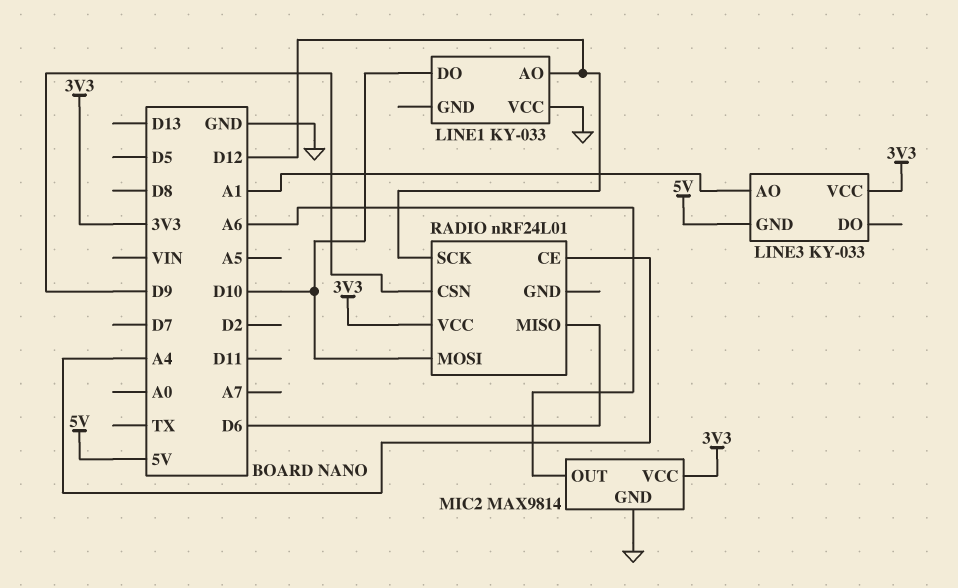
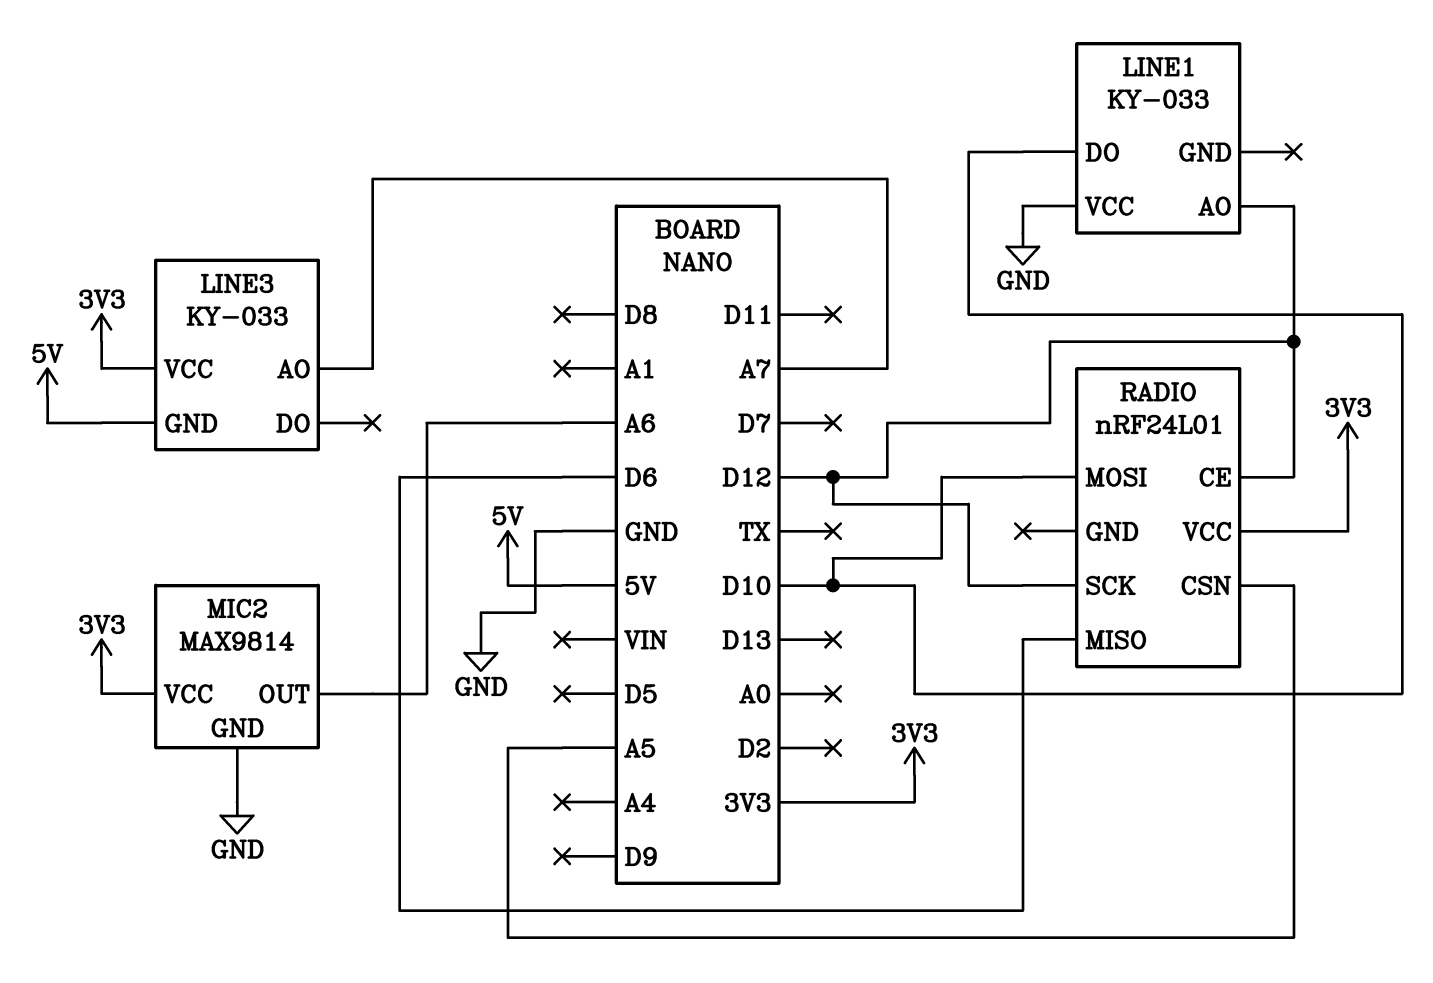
LINE3 pin AO: A1 -> A7
RADIO pin CE: A4 -> D12
RADIO pin CSN: D9 -> A5

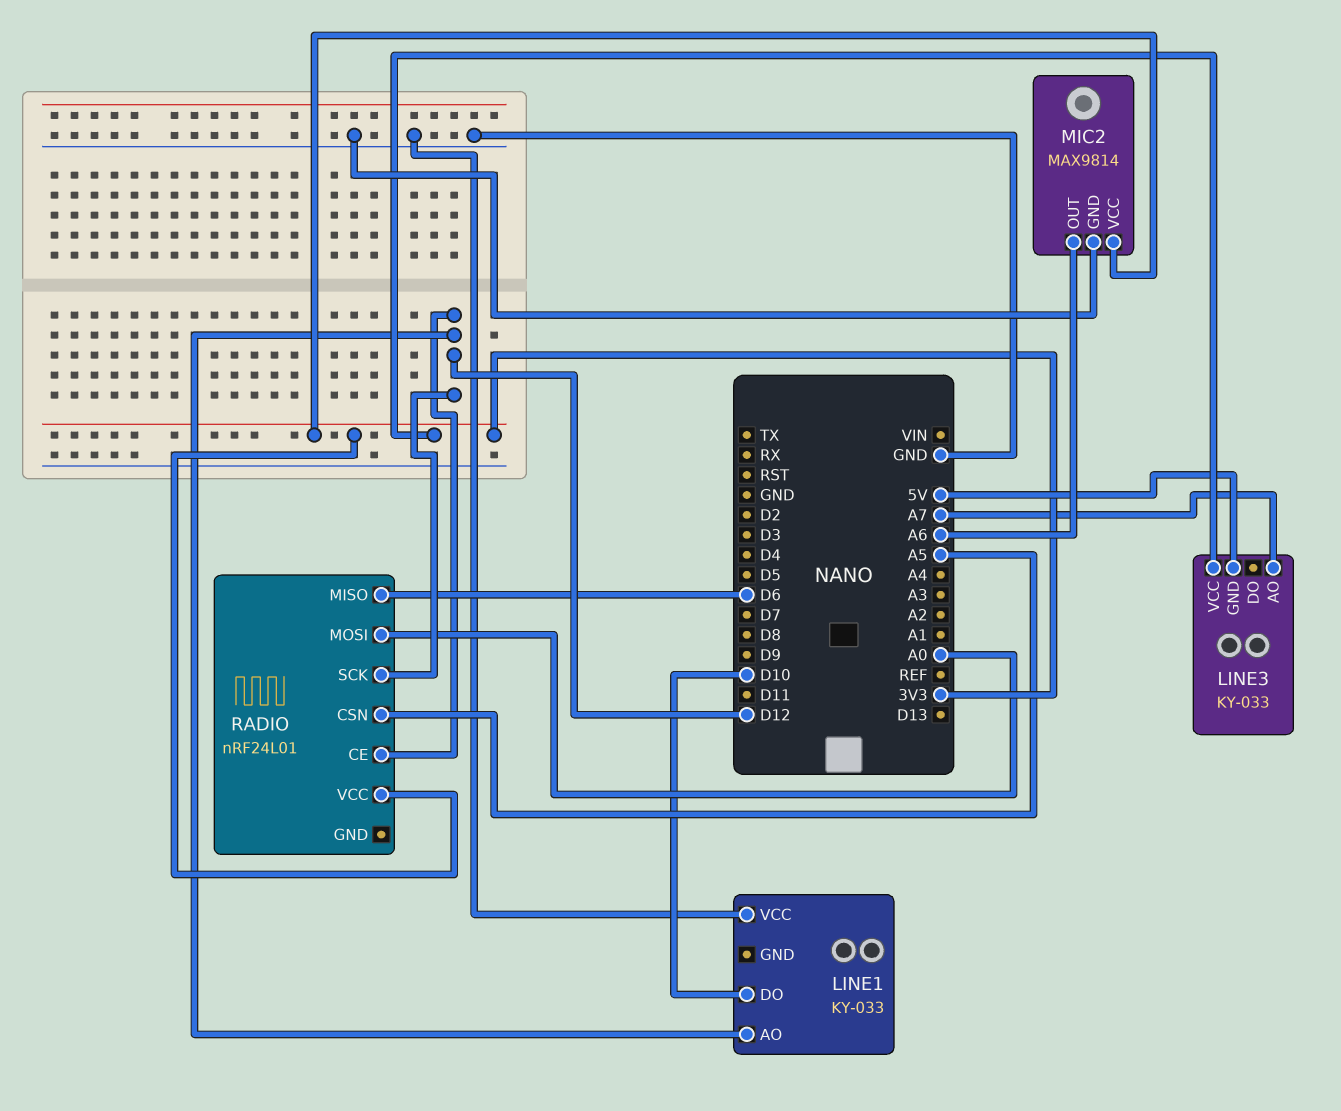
RADIO pin MOSI: D10 -> A0

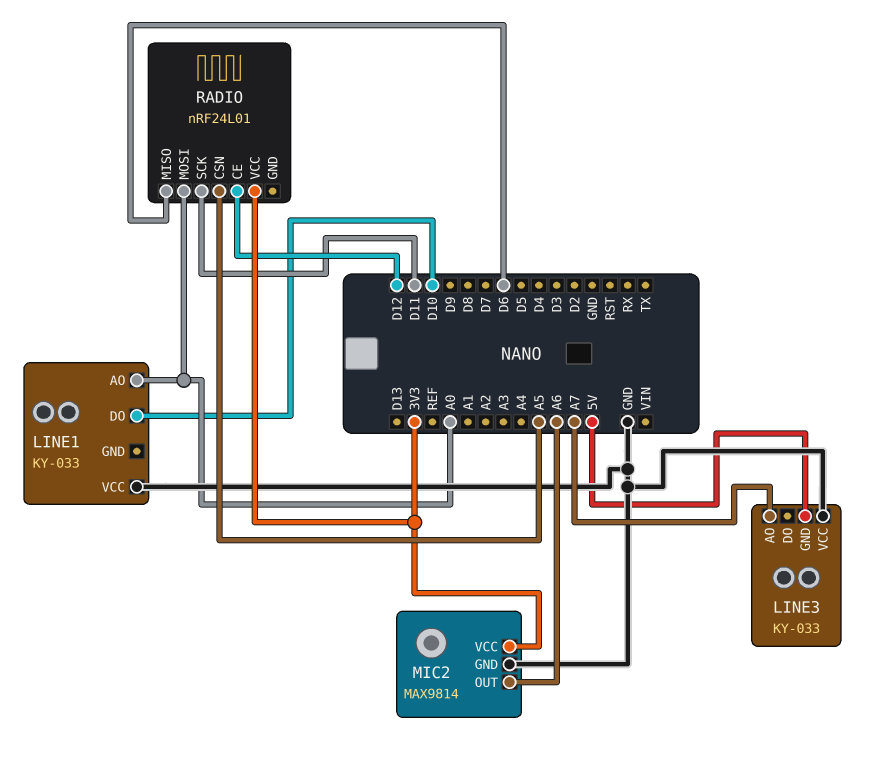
LINE1 pin AO: D12 -> A0
LINE3 pin VCC: 3V3 -> GND
RADIO pin SCK: D12 -> D11

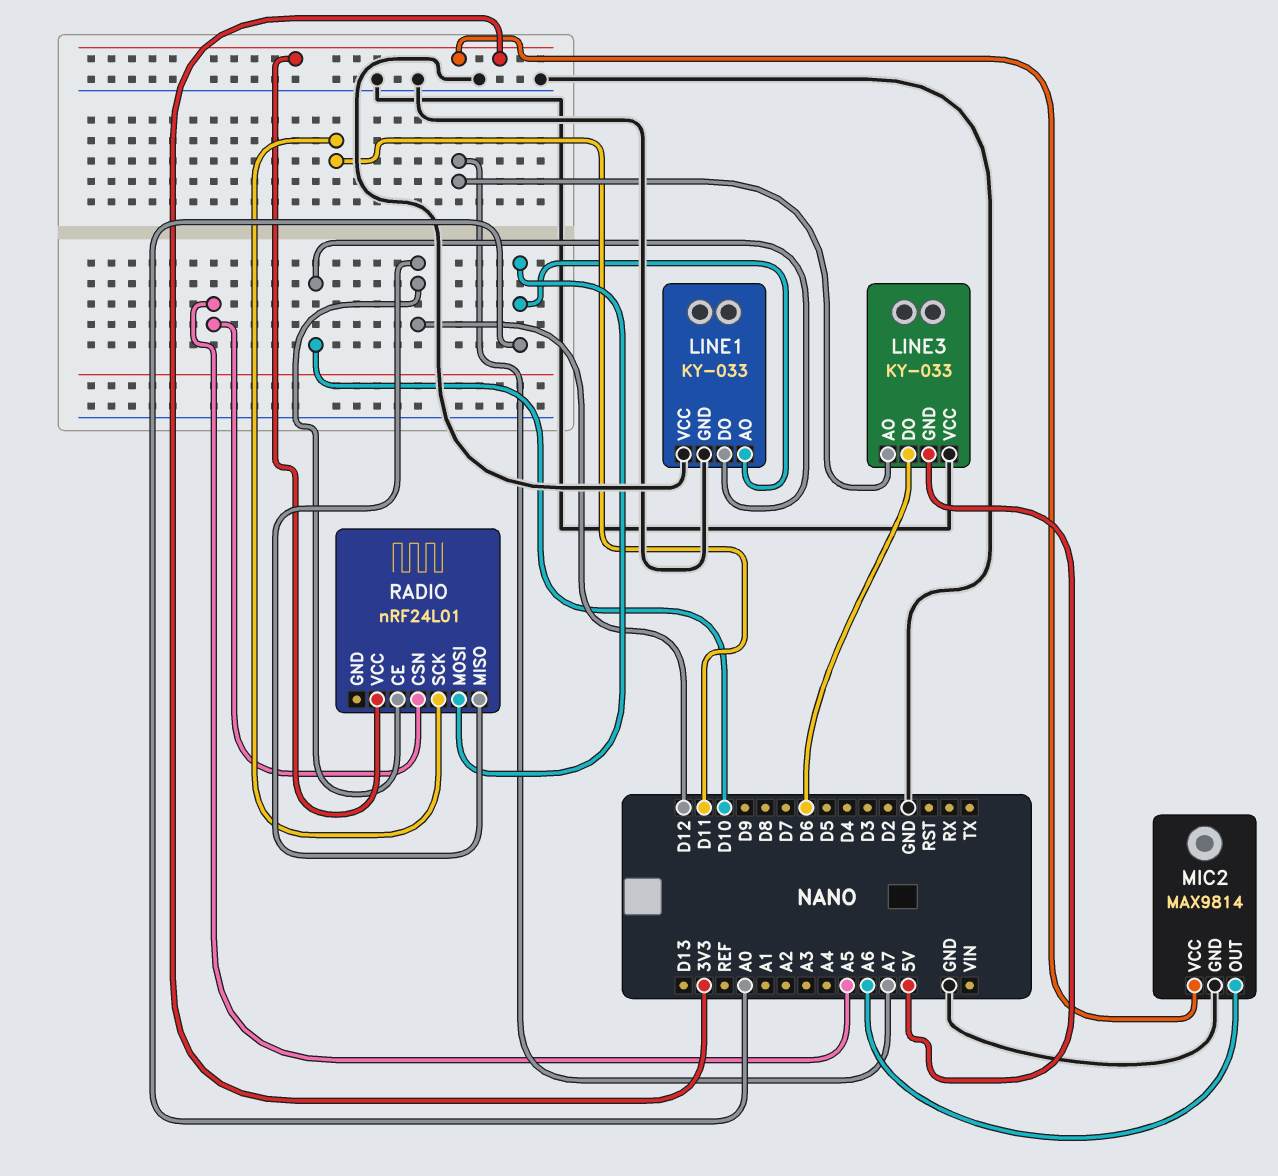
LINE1 pin GND: none -> GND
LINE3 pin DO: none -> D6
RADIO pin MISO: D6 -> D12

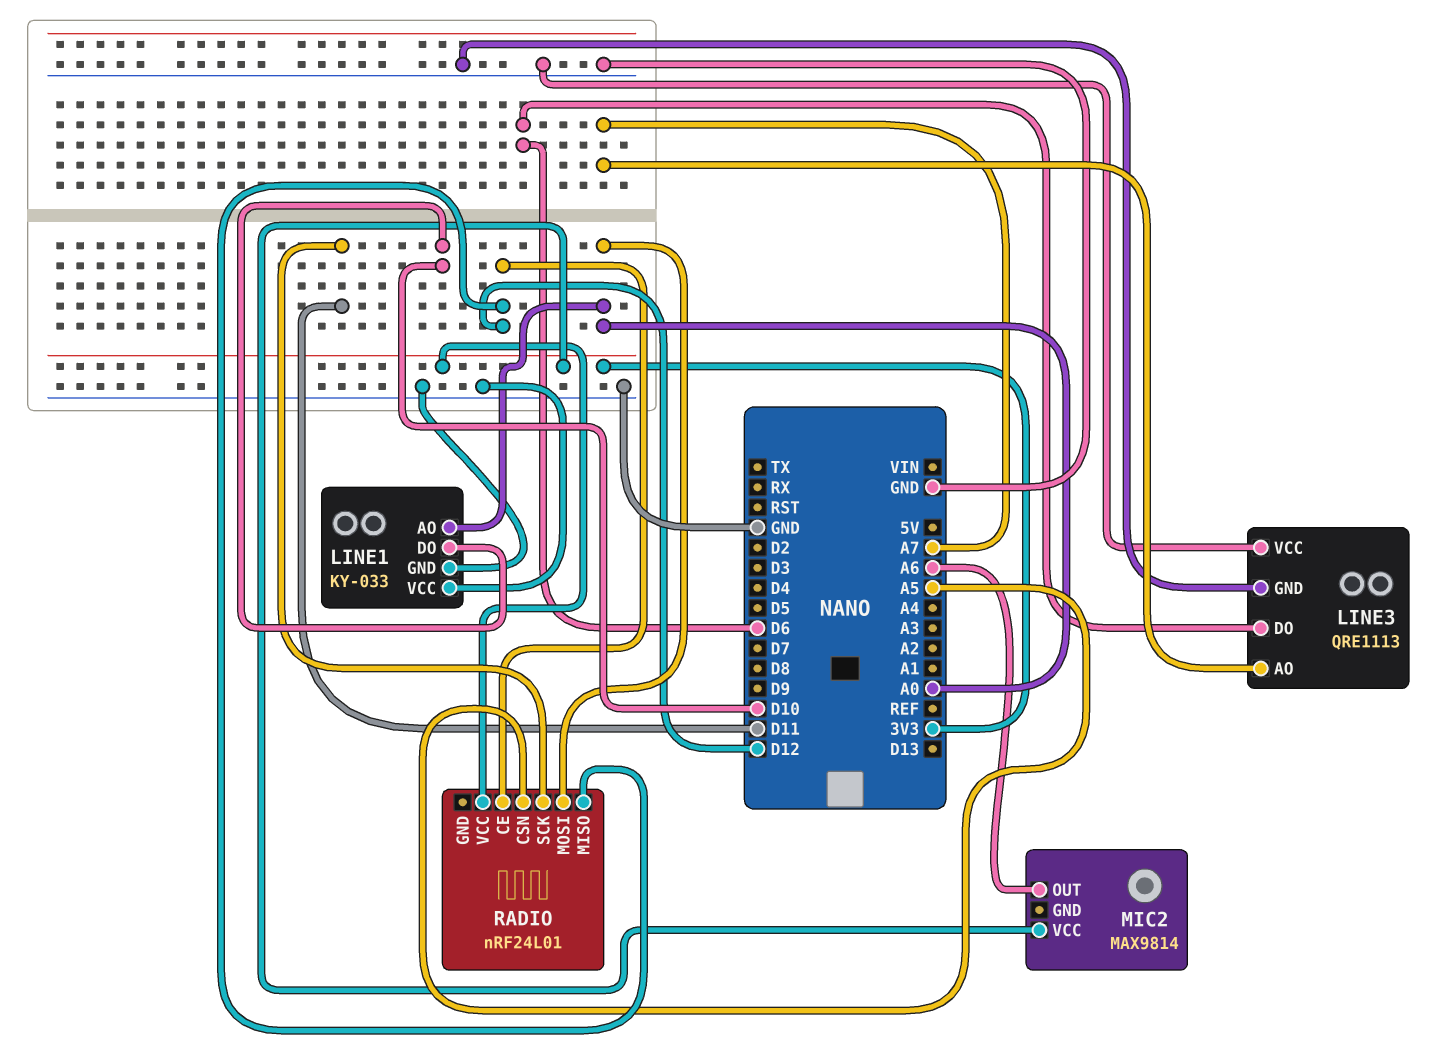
LINE3: KY-033 -> QRE1113
LINE3 pin GND: 5V -> GND
MIC2 pin GND: GND -> none

